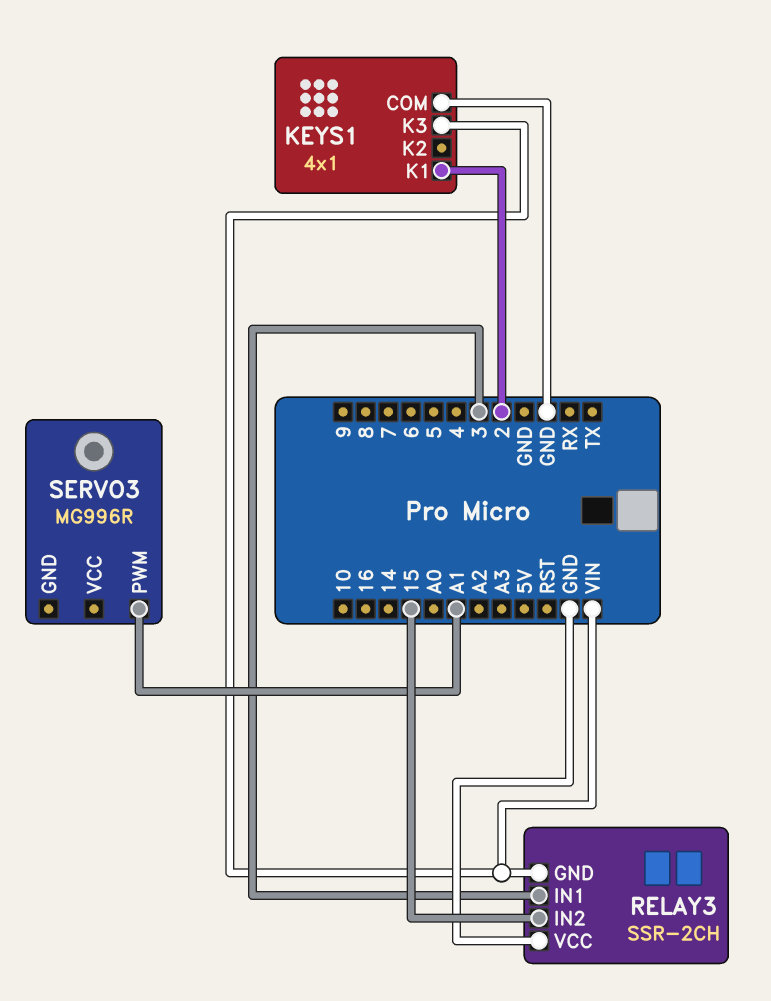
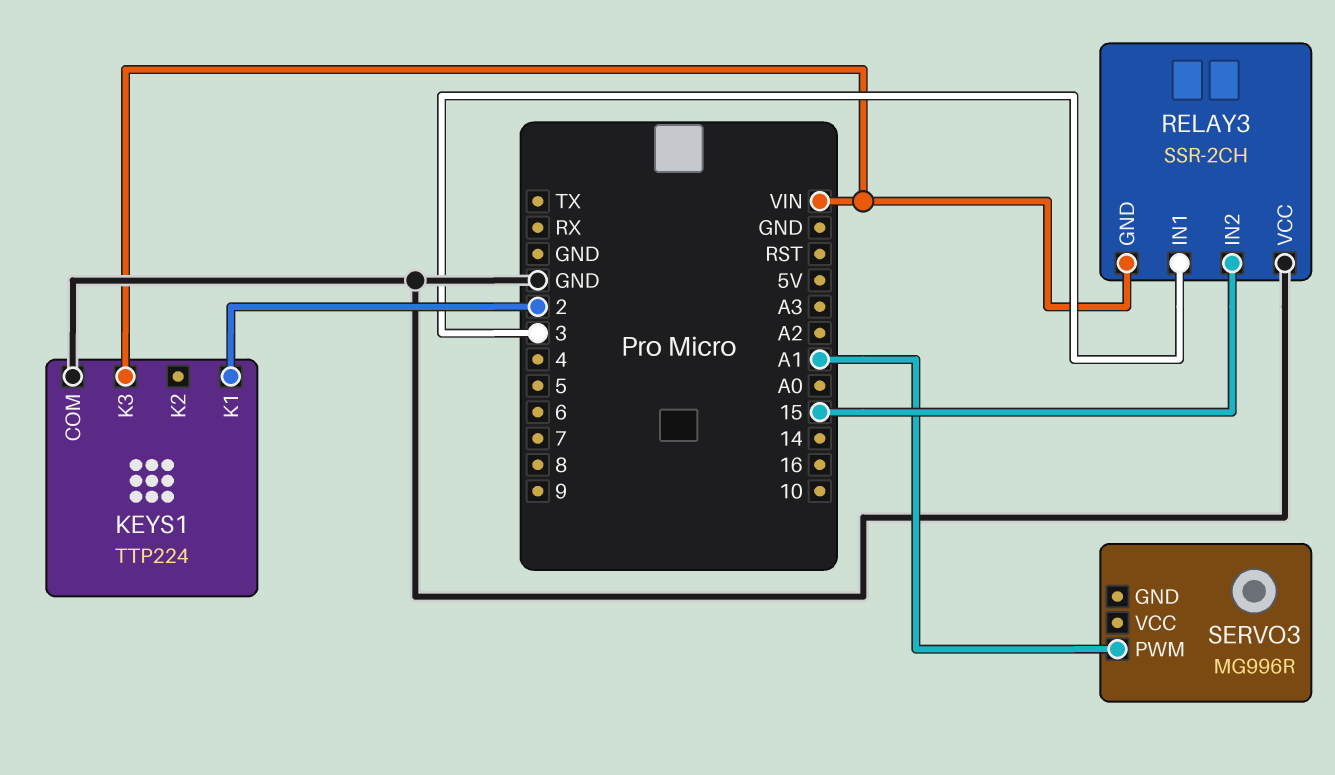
KEYS1: 4x1 -> TTP224

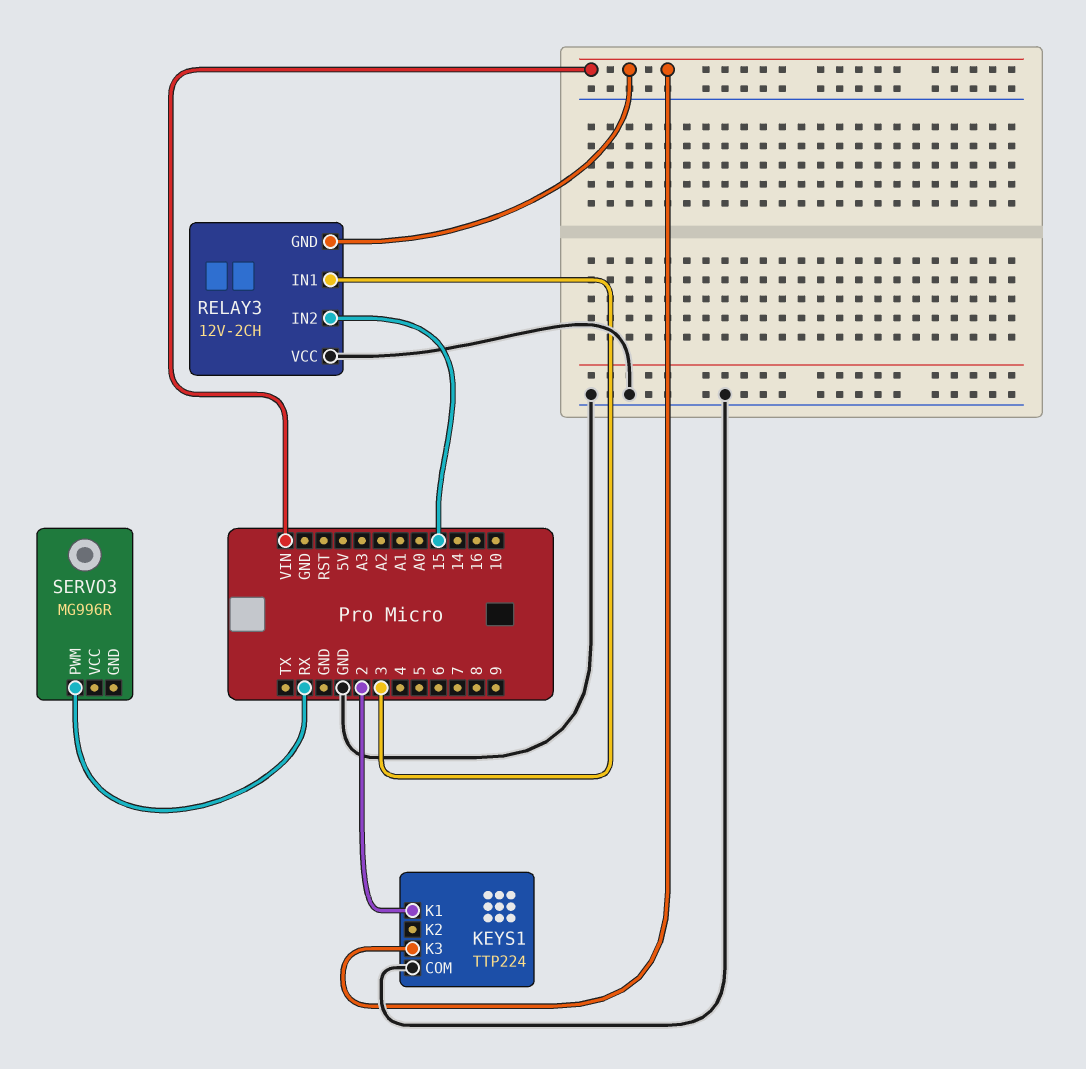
RELAY3: SSR-2CH -> 12V-2CH
SERVO3 pin PWM: A1 -> RX

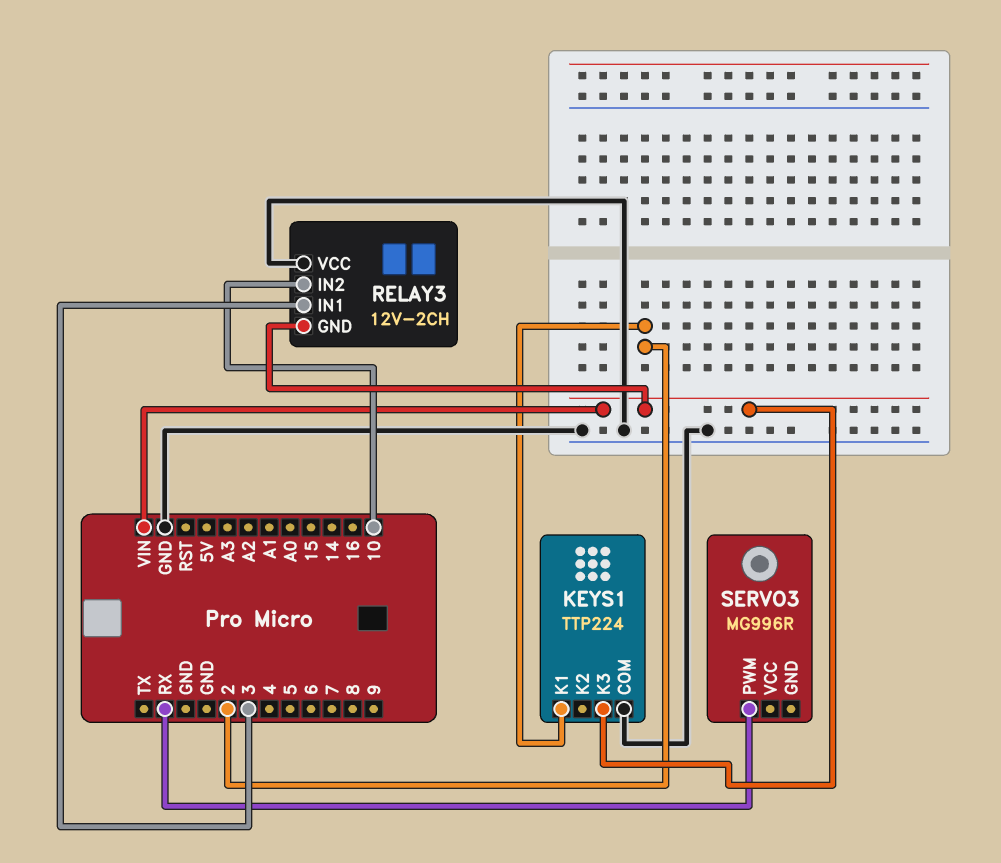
RELAY3 pin IN2: 15 -> 10

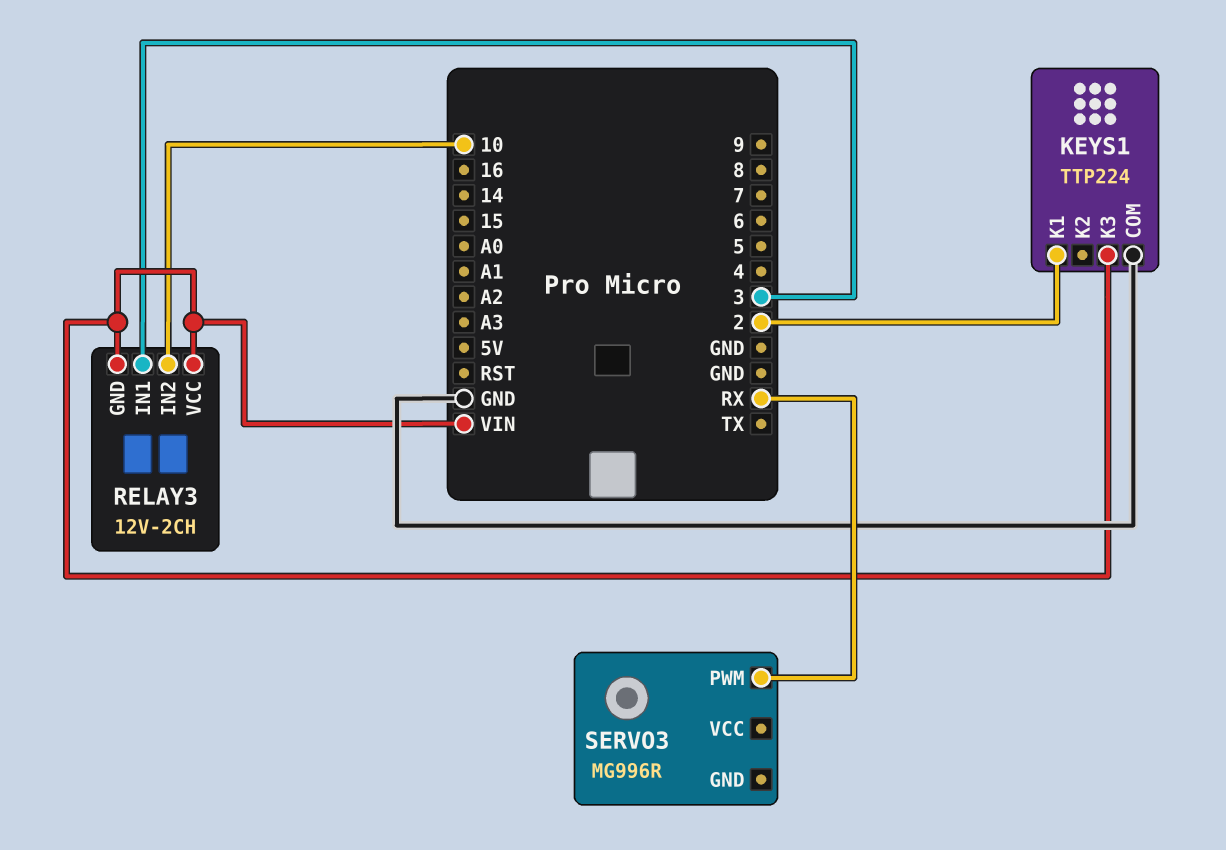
RELAY3 pin VCC: GND -> VIN

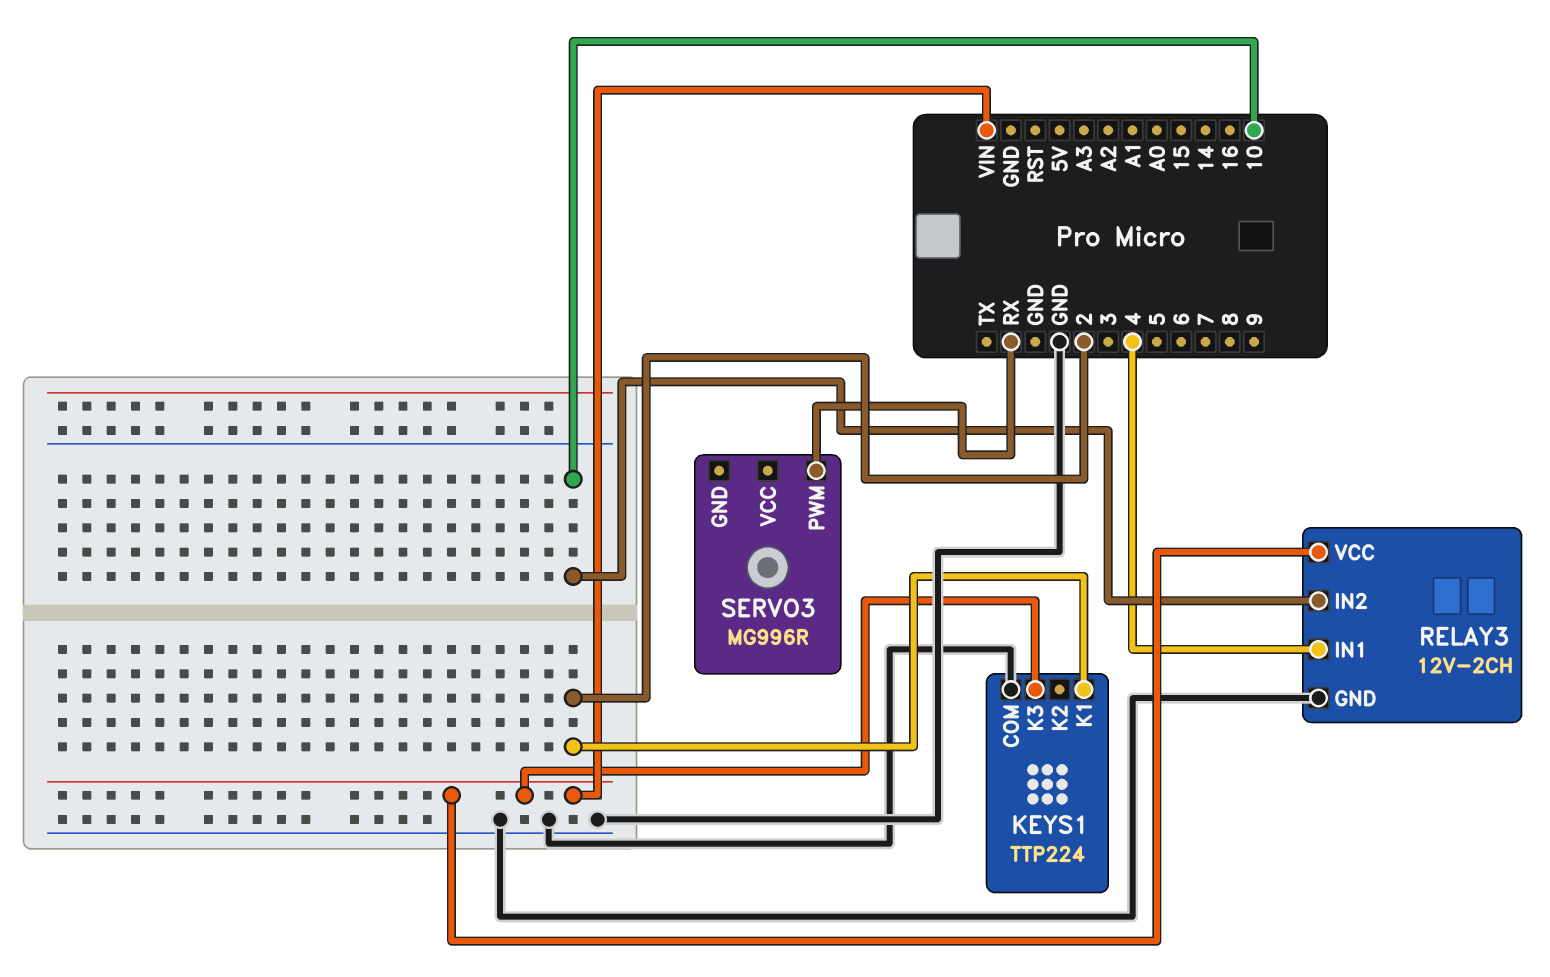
RELAY3 pin GND: VIN -> GND
RELAY3 pin IN1: 3 -> 4

